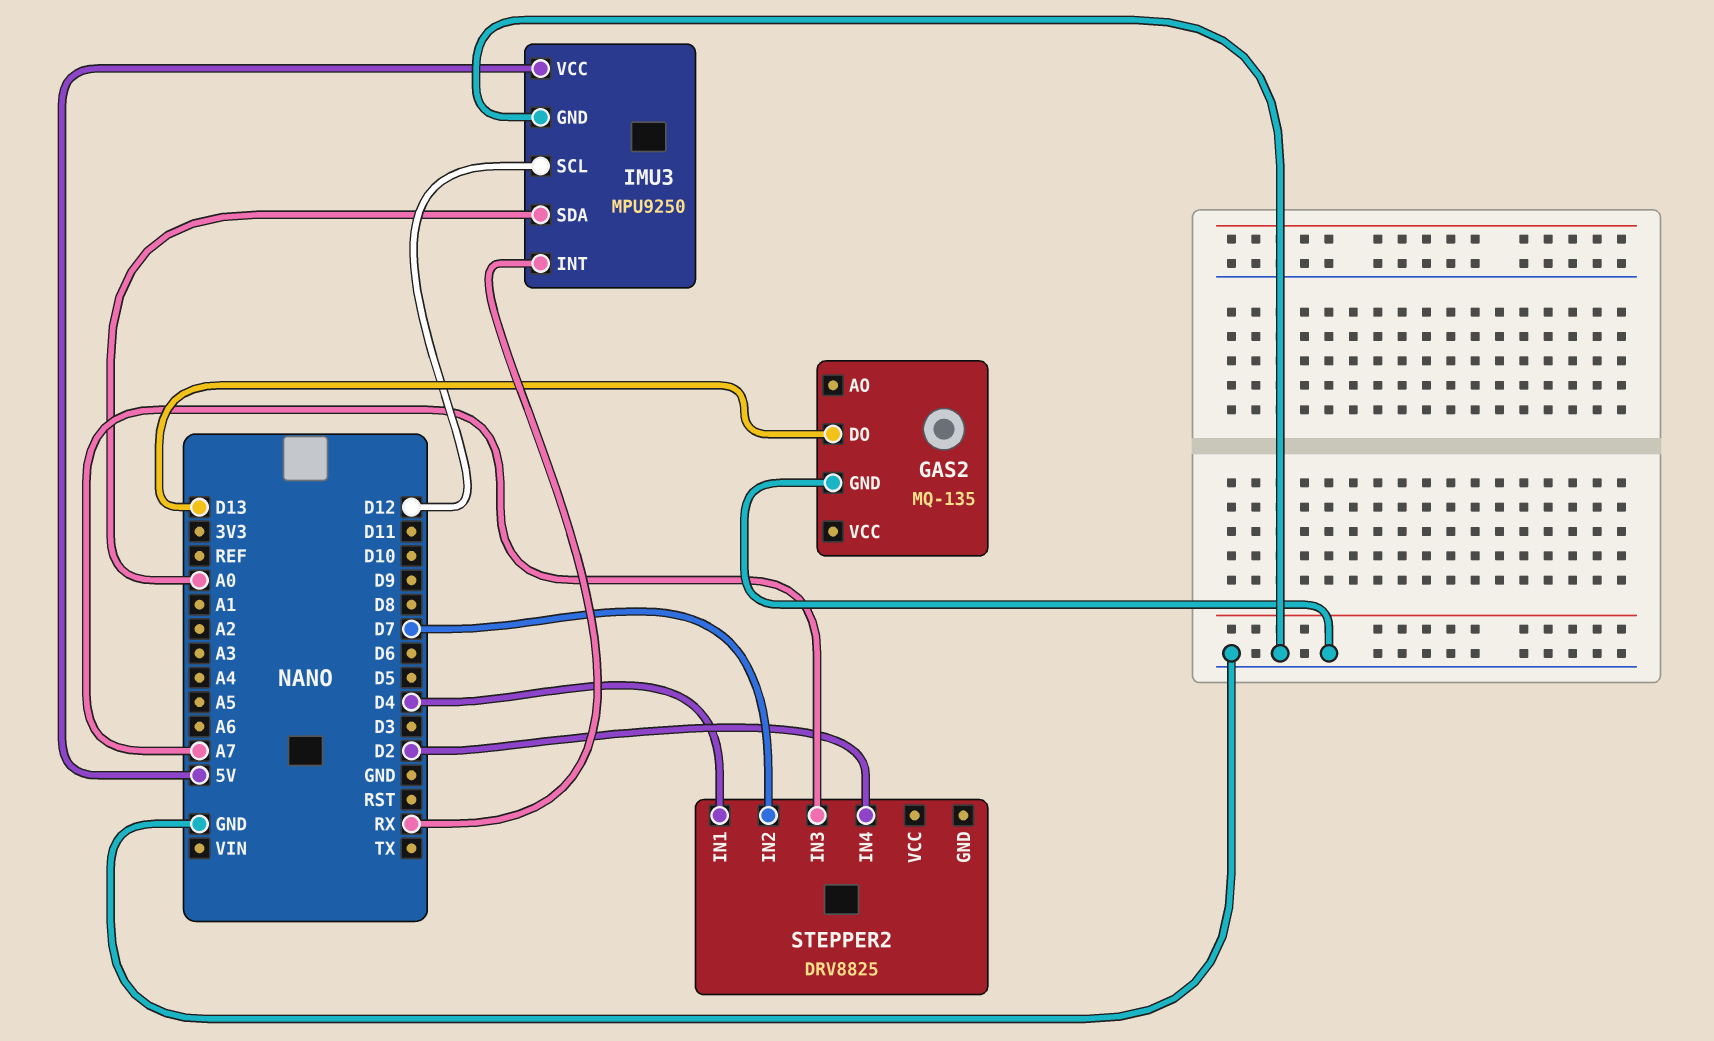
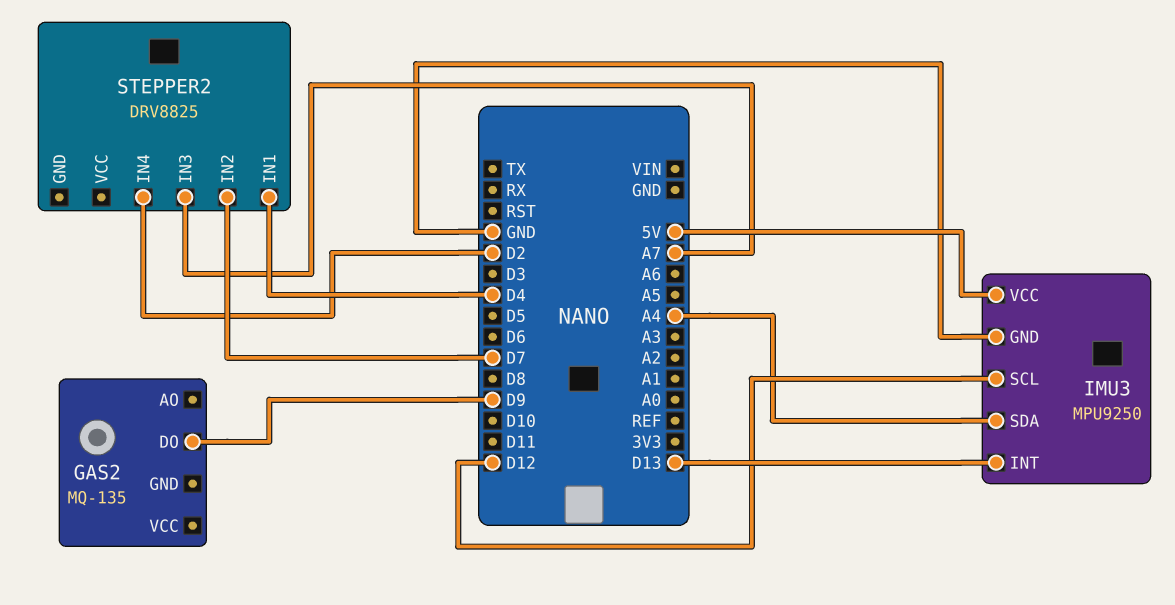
GAS2 pin DO: D13 -> D9
GAS2 pin GND: GND -> none
IMU3 pin INT: RX -> D13
IMU3 pin SDA: A0 -> A4

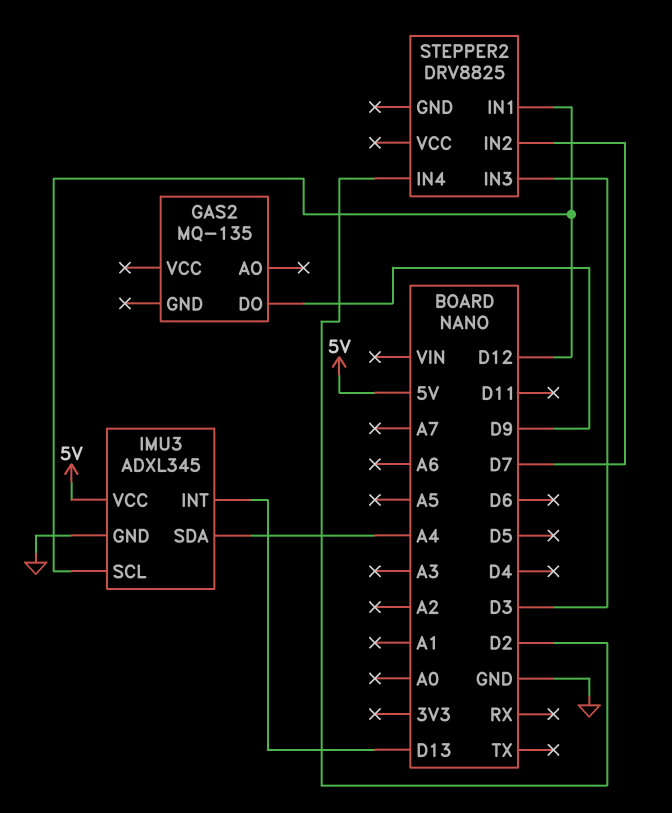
IMU3: MPU9250 -> ADXL345
STEPPER2 pin IN1: D4 -> D12
STEPPER2 pin IN3: A7 -> D3

